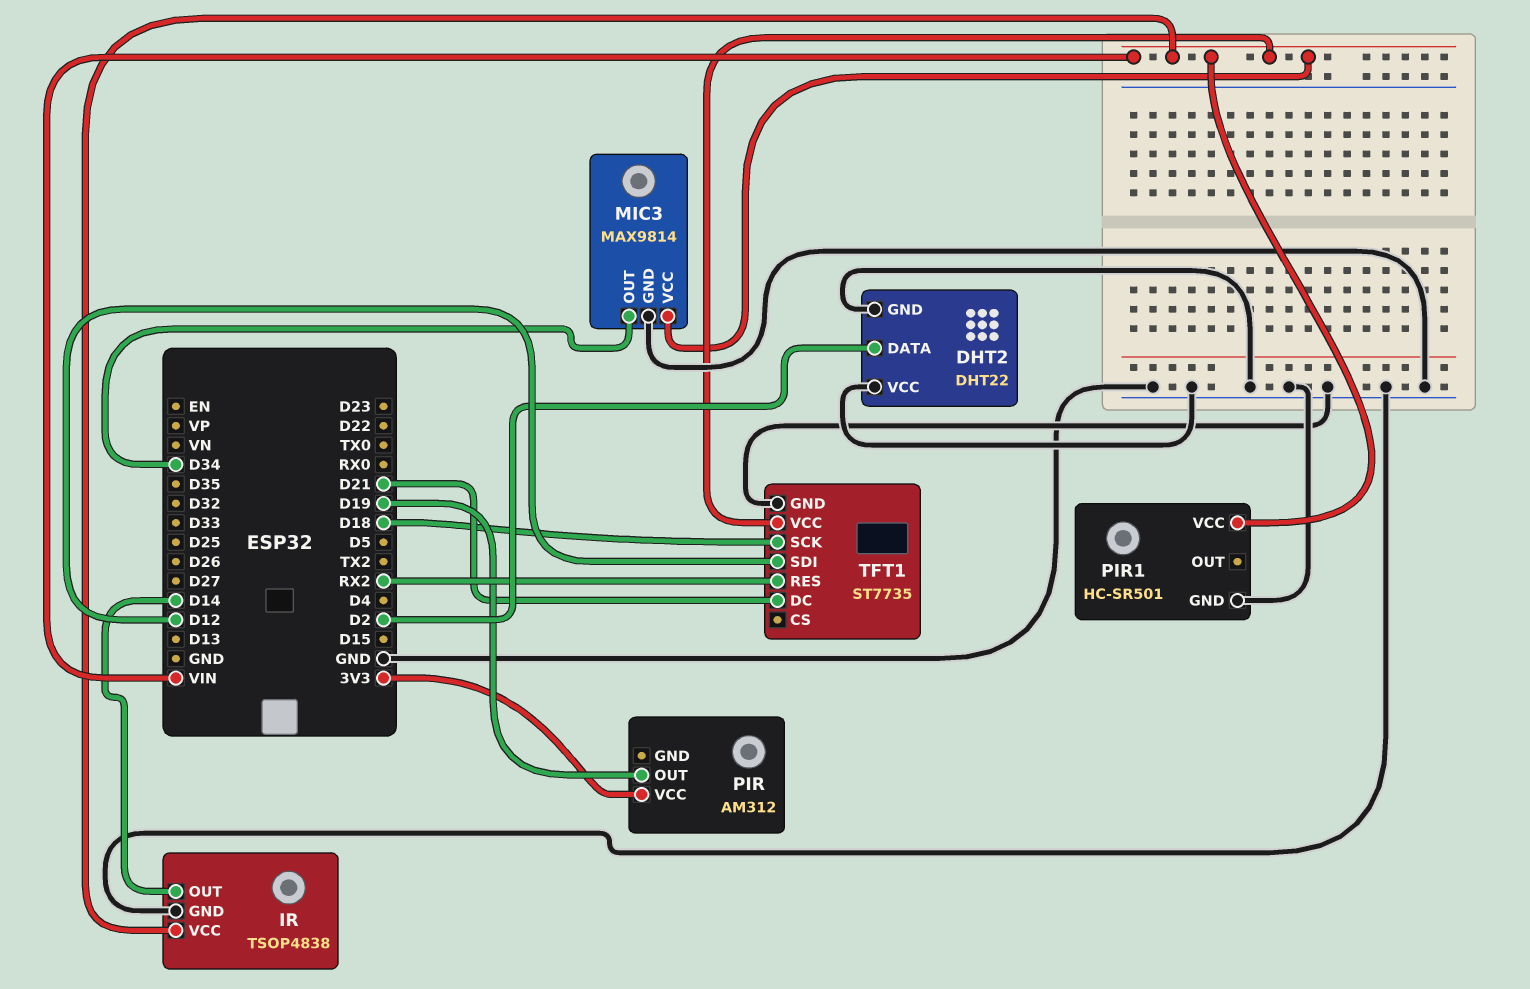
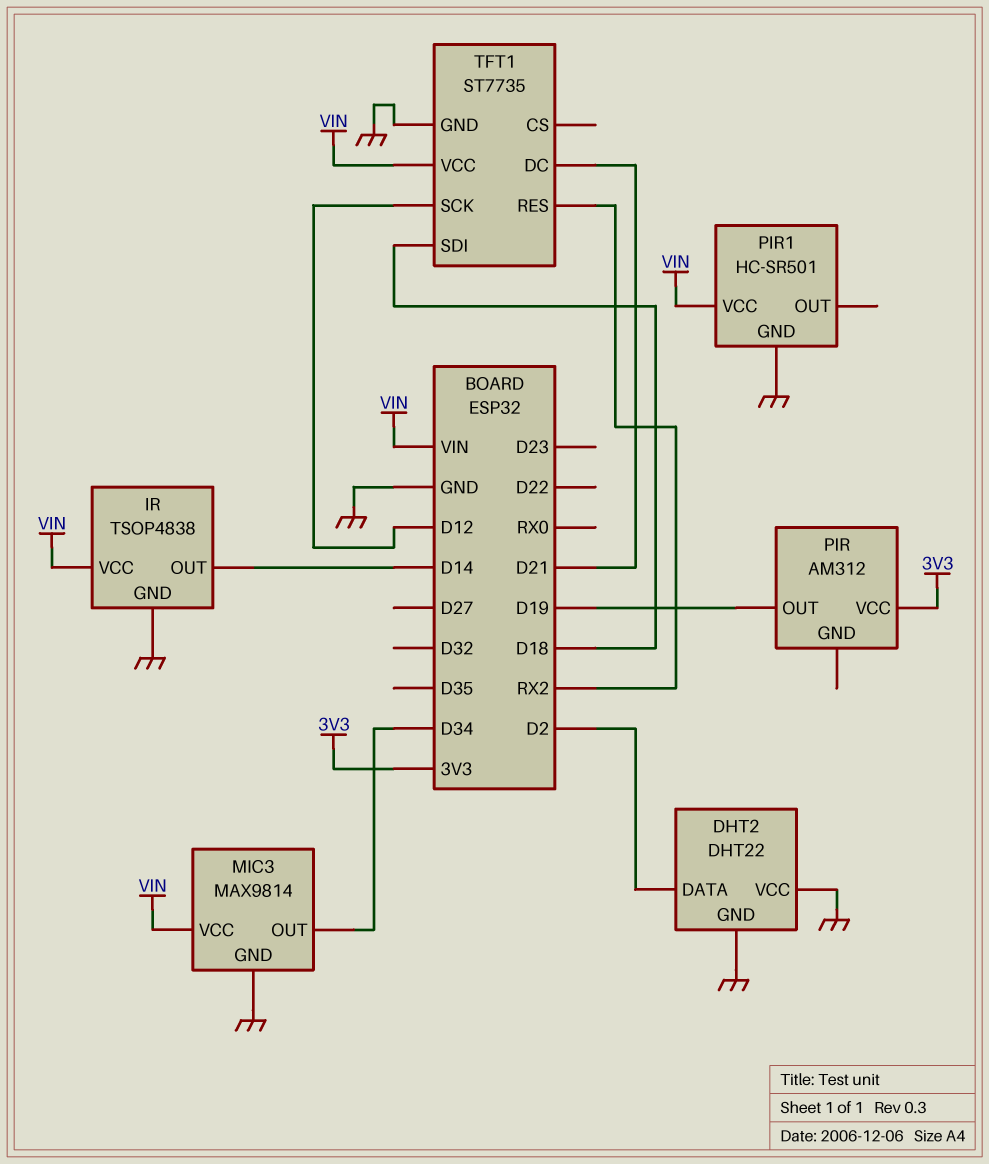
TFT1 pin SCK: D18 -> D12
TFT1 pin SDI: D12 -> D18

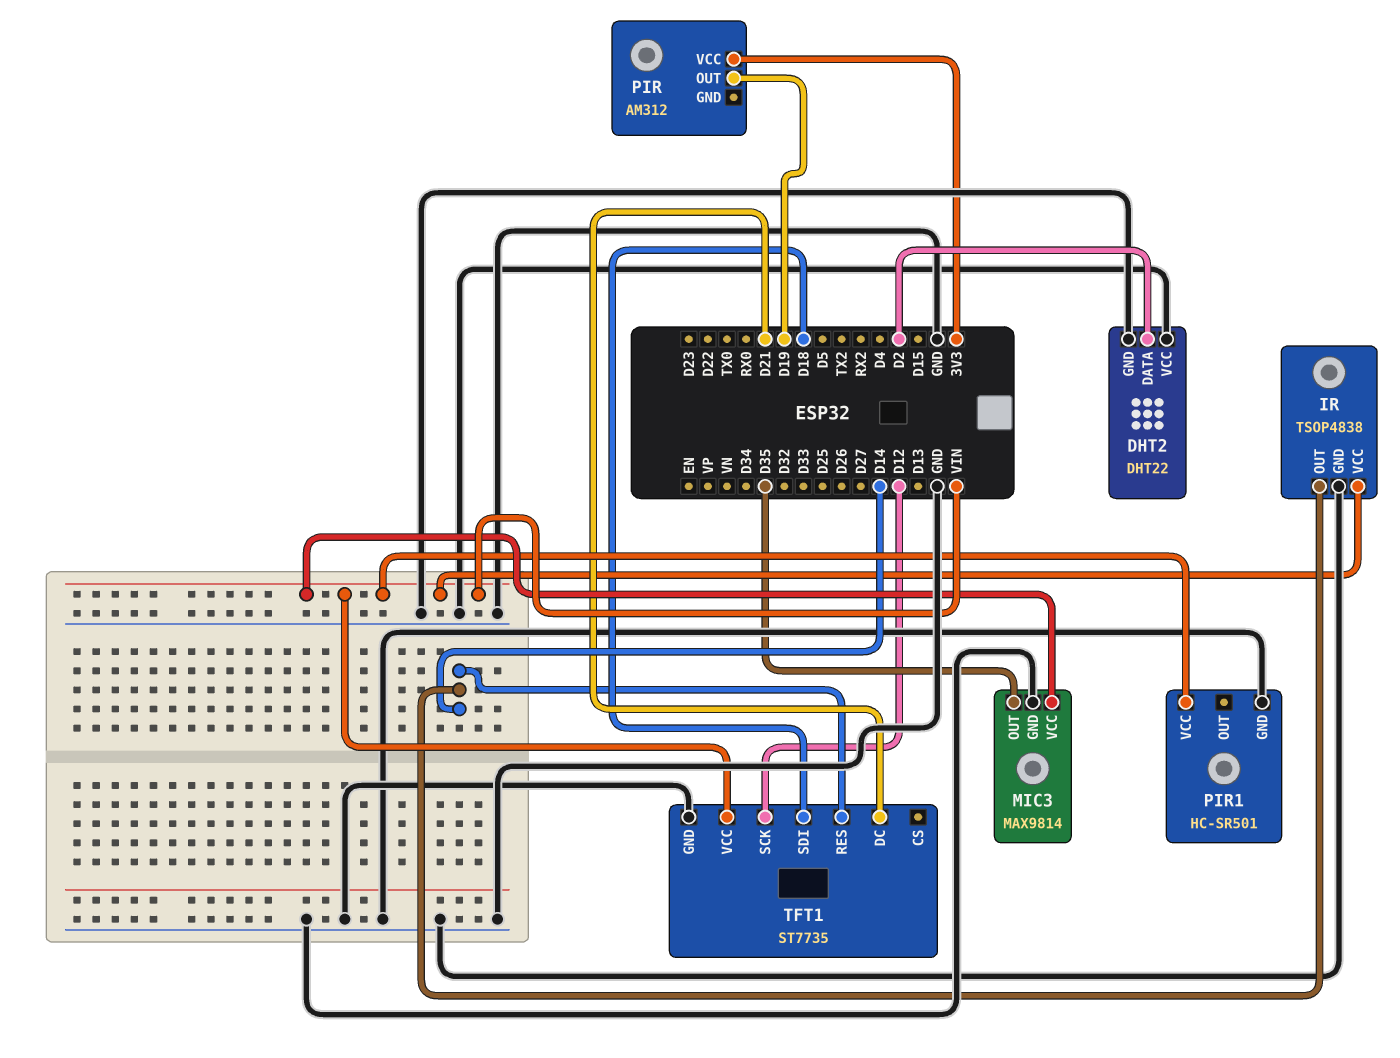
MIC3 pin OUT: D34 -> D35
TFT1 pin RES: RX2 -> D14

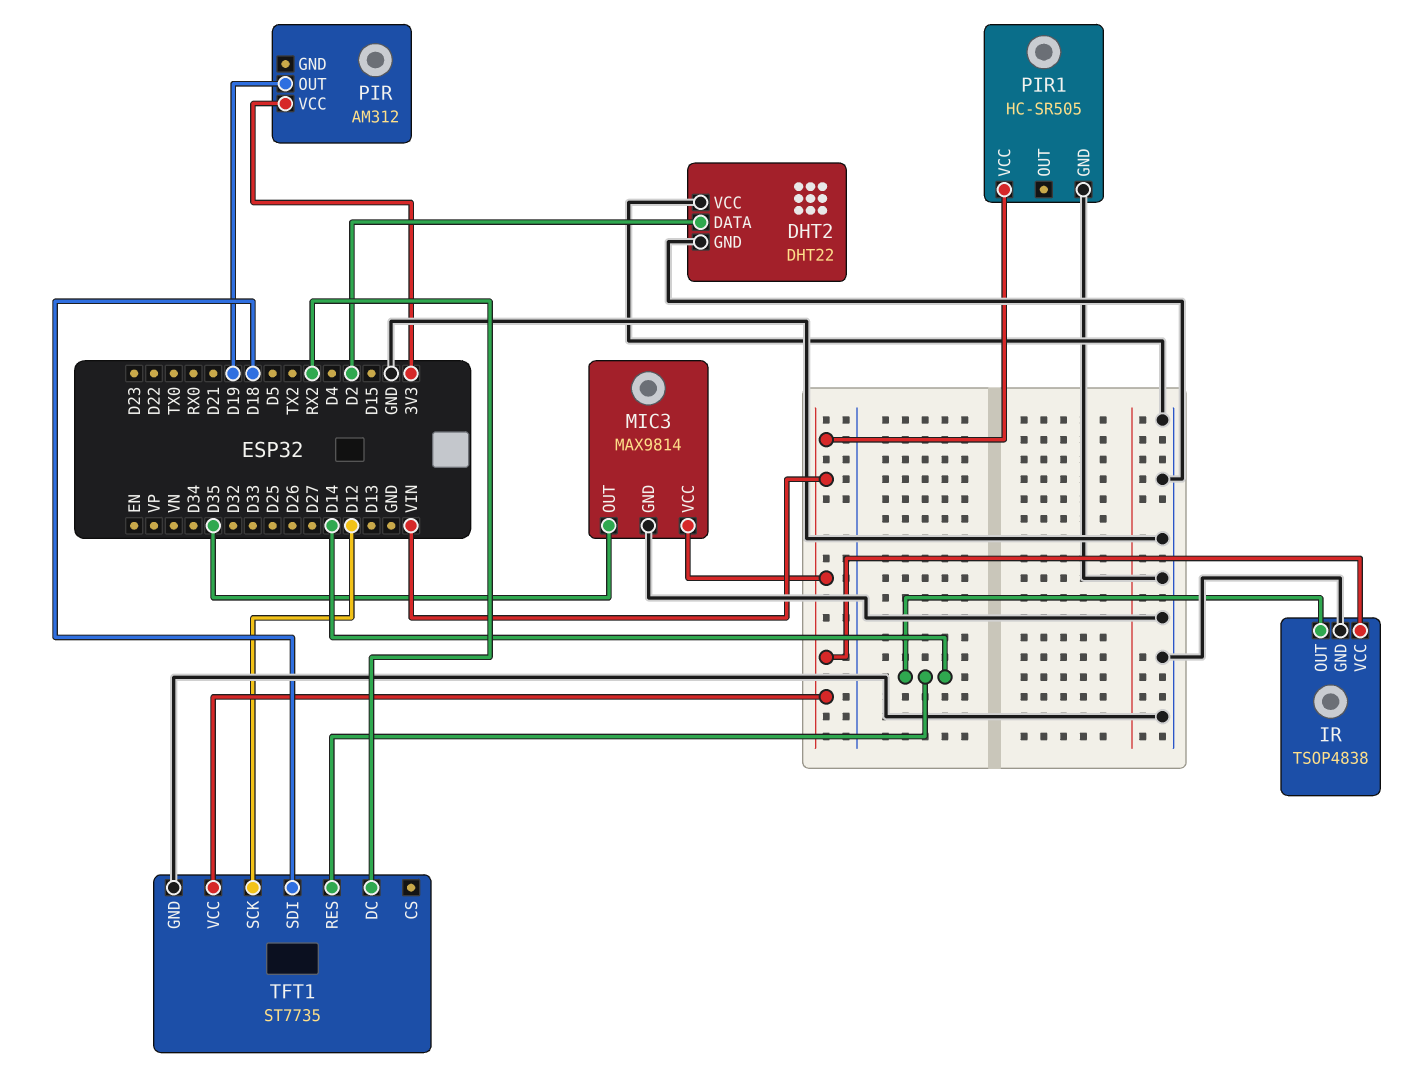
PIR1: HC-SR501 -> HC-SR505
TFT1 pin DC: D21 -> RX2

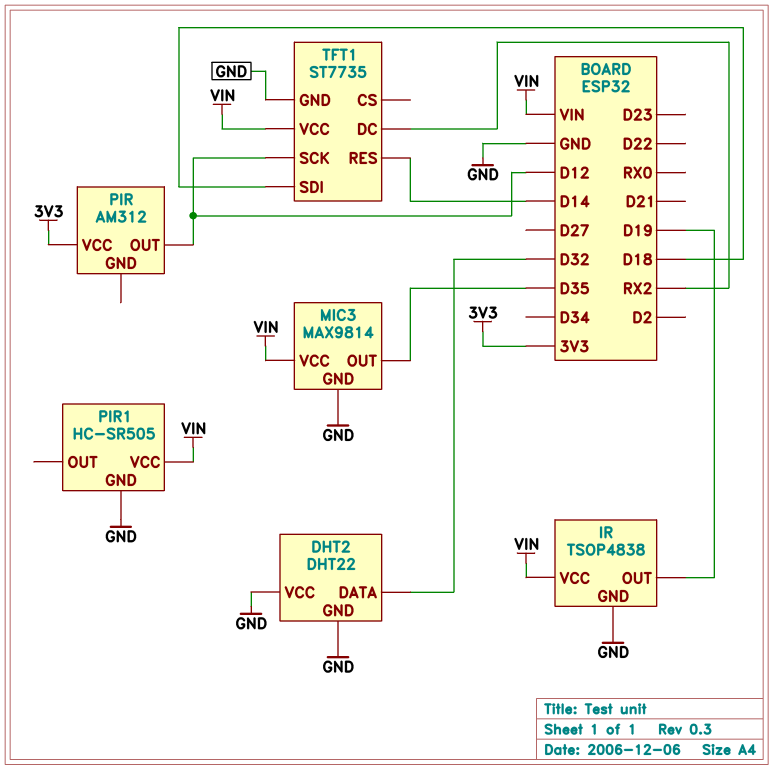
DHT2 pin DATA: D2 -> D32
IR pin OUT: D14 -> D19
PIR pin OUT: D19 -> D12

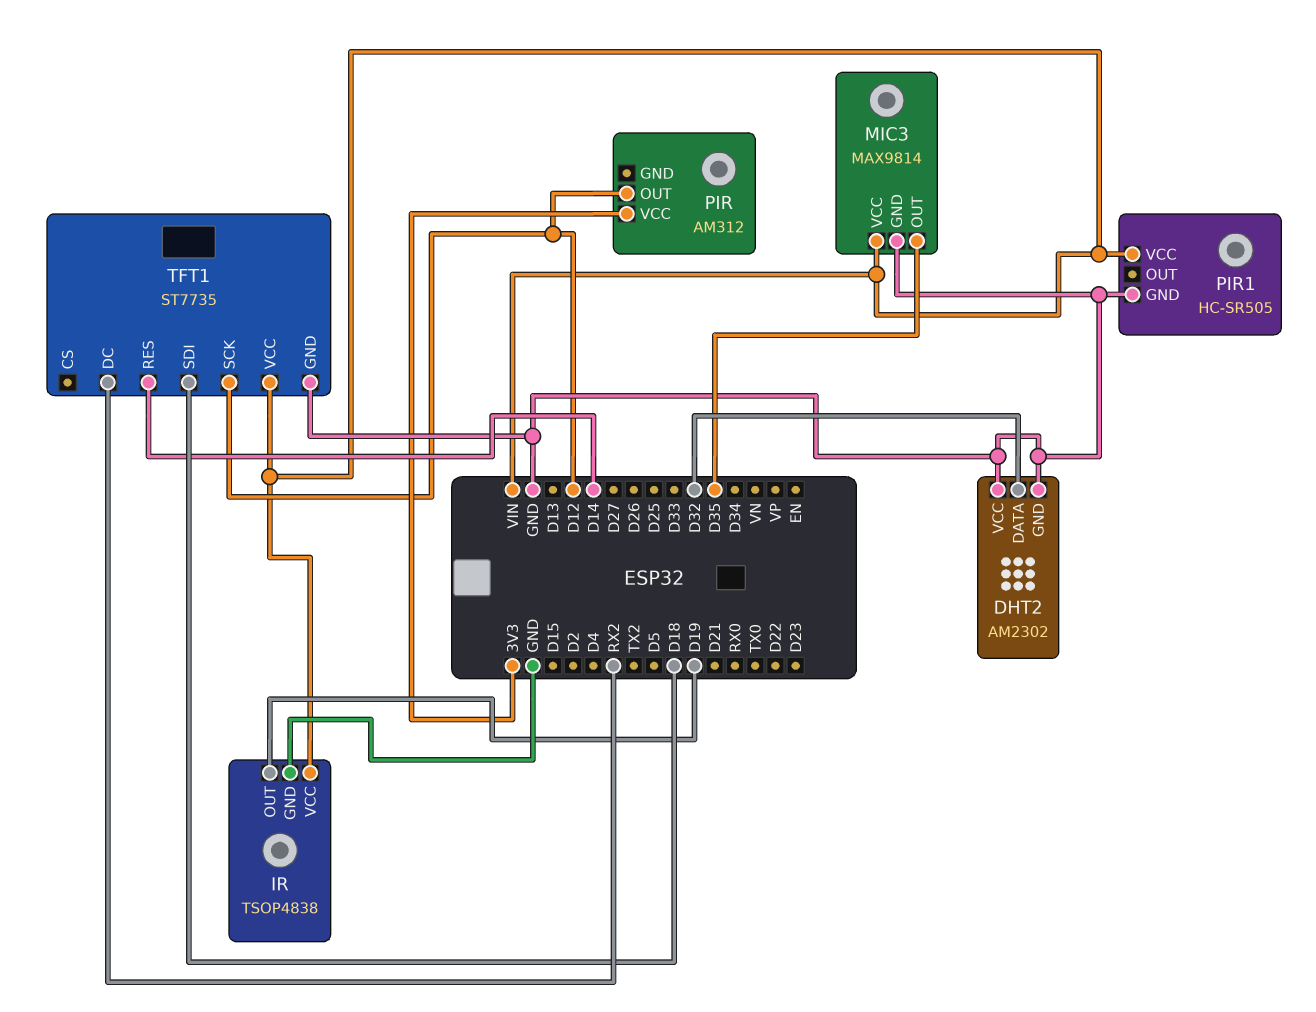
DHT2: DHT22 -> AM2302

